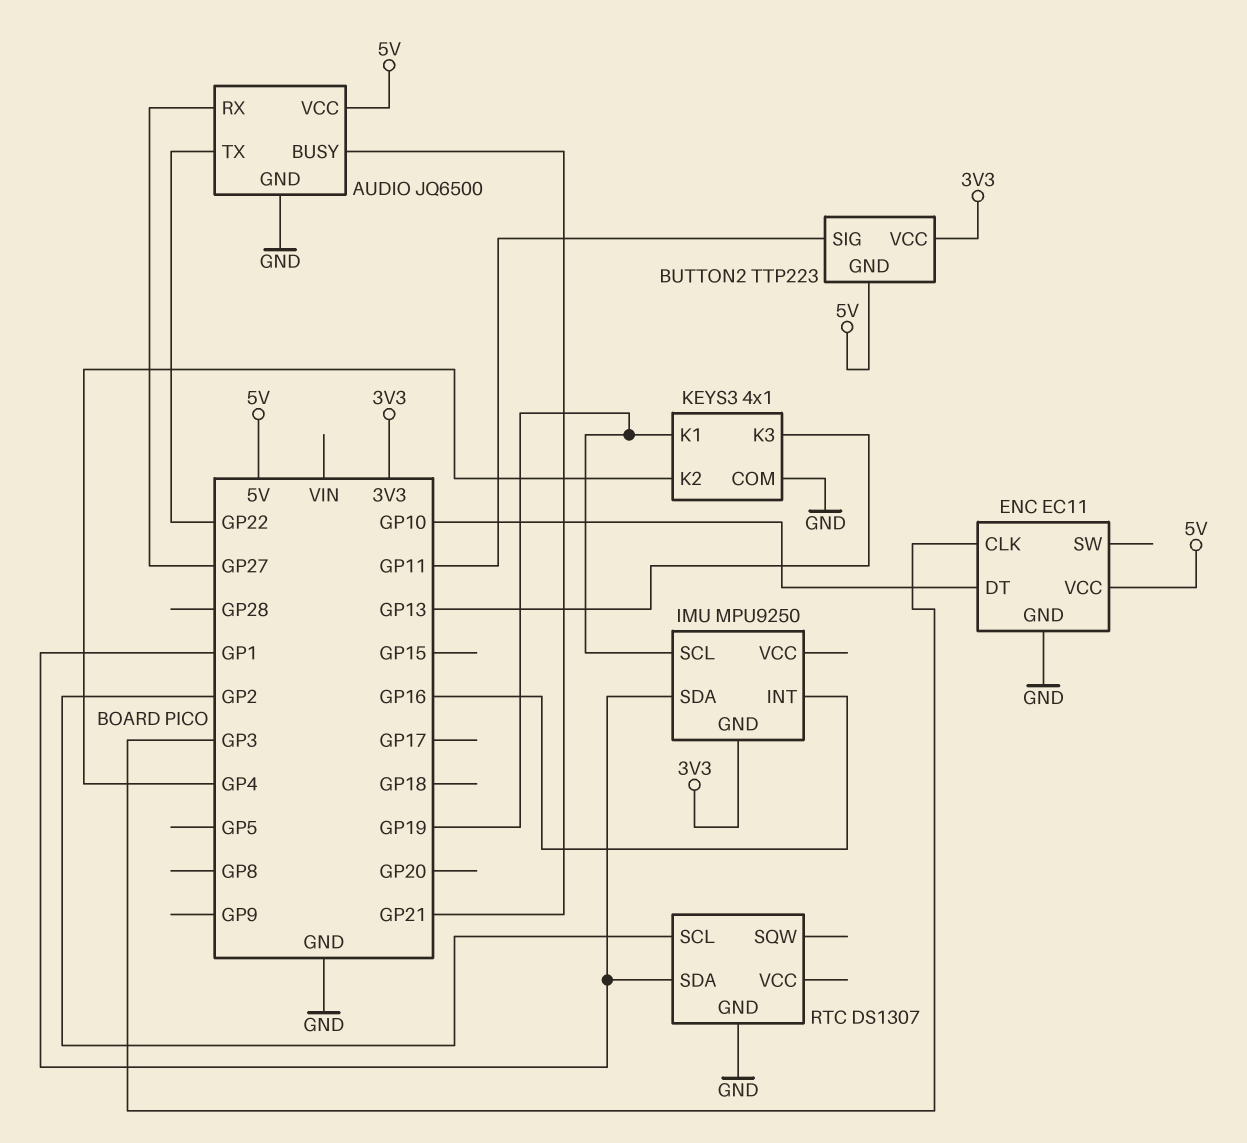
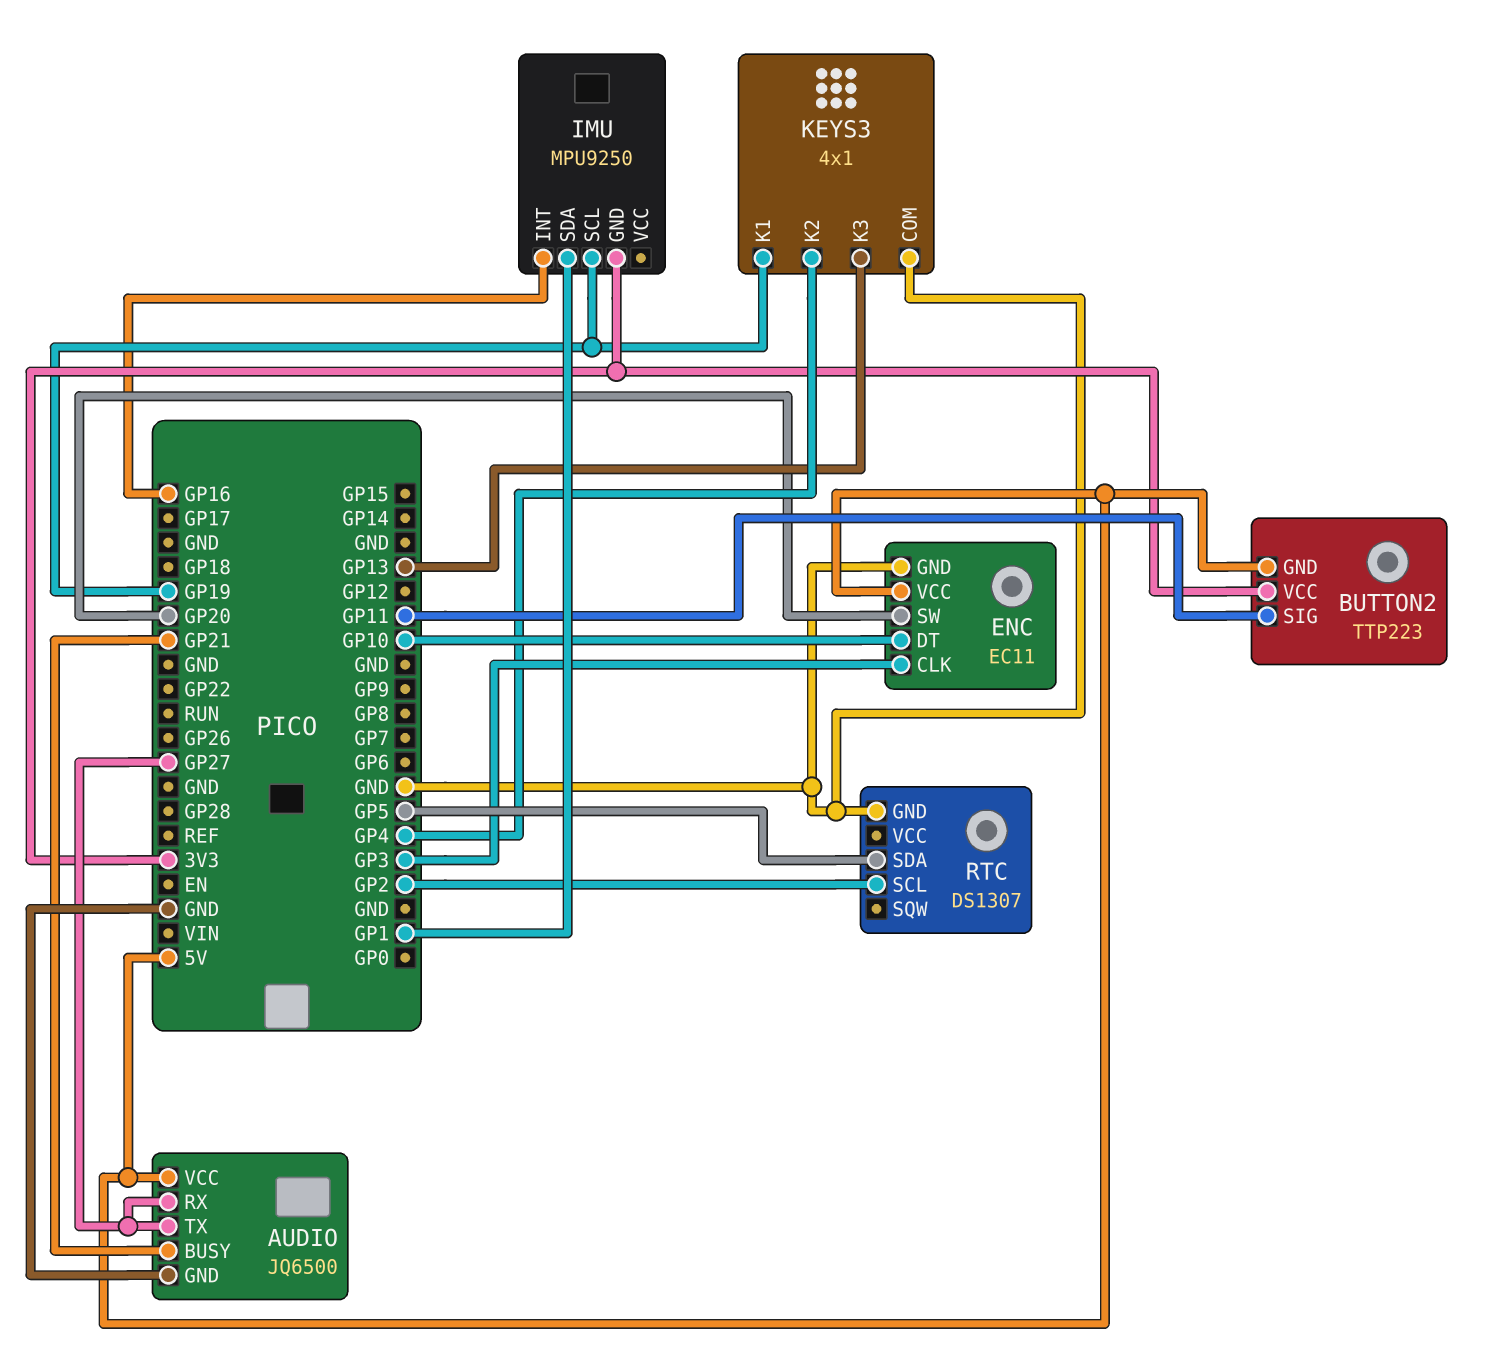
AUDIO pin TX: GP22 -> GP27
ENC pin SW: none -> GP20
RTC pin SDA: GP1 -> GP5

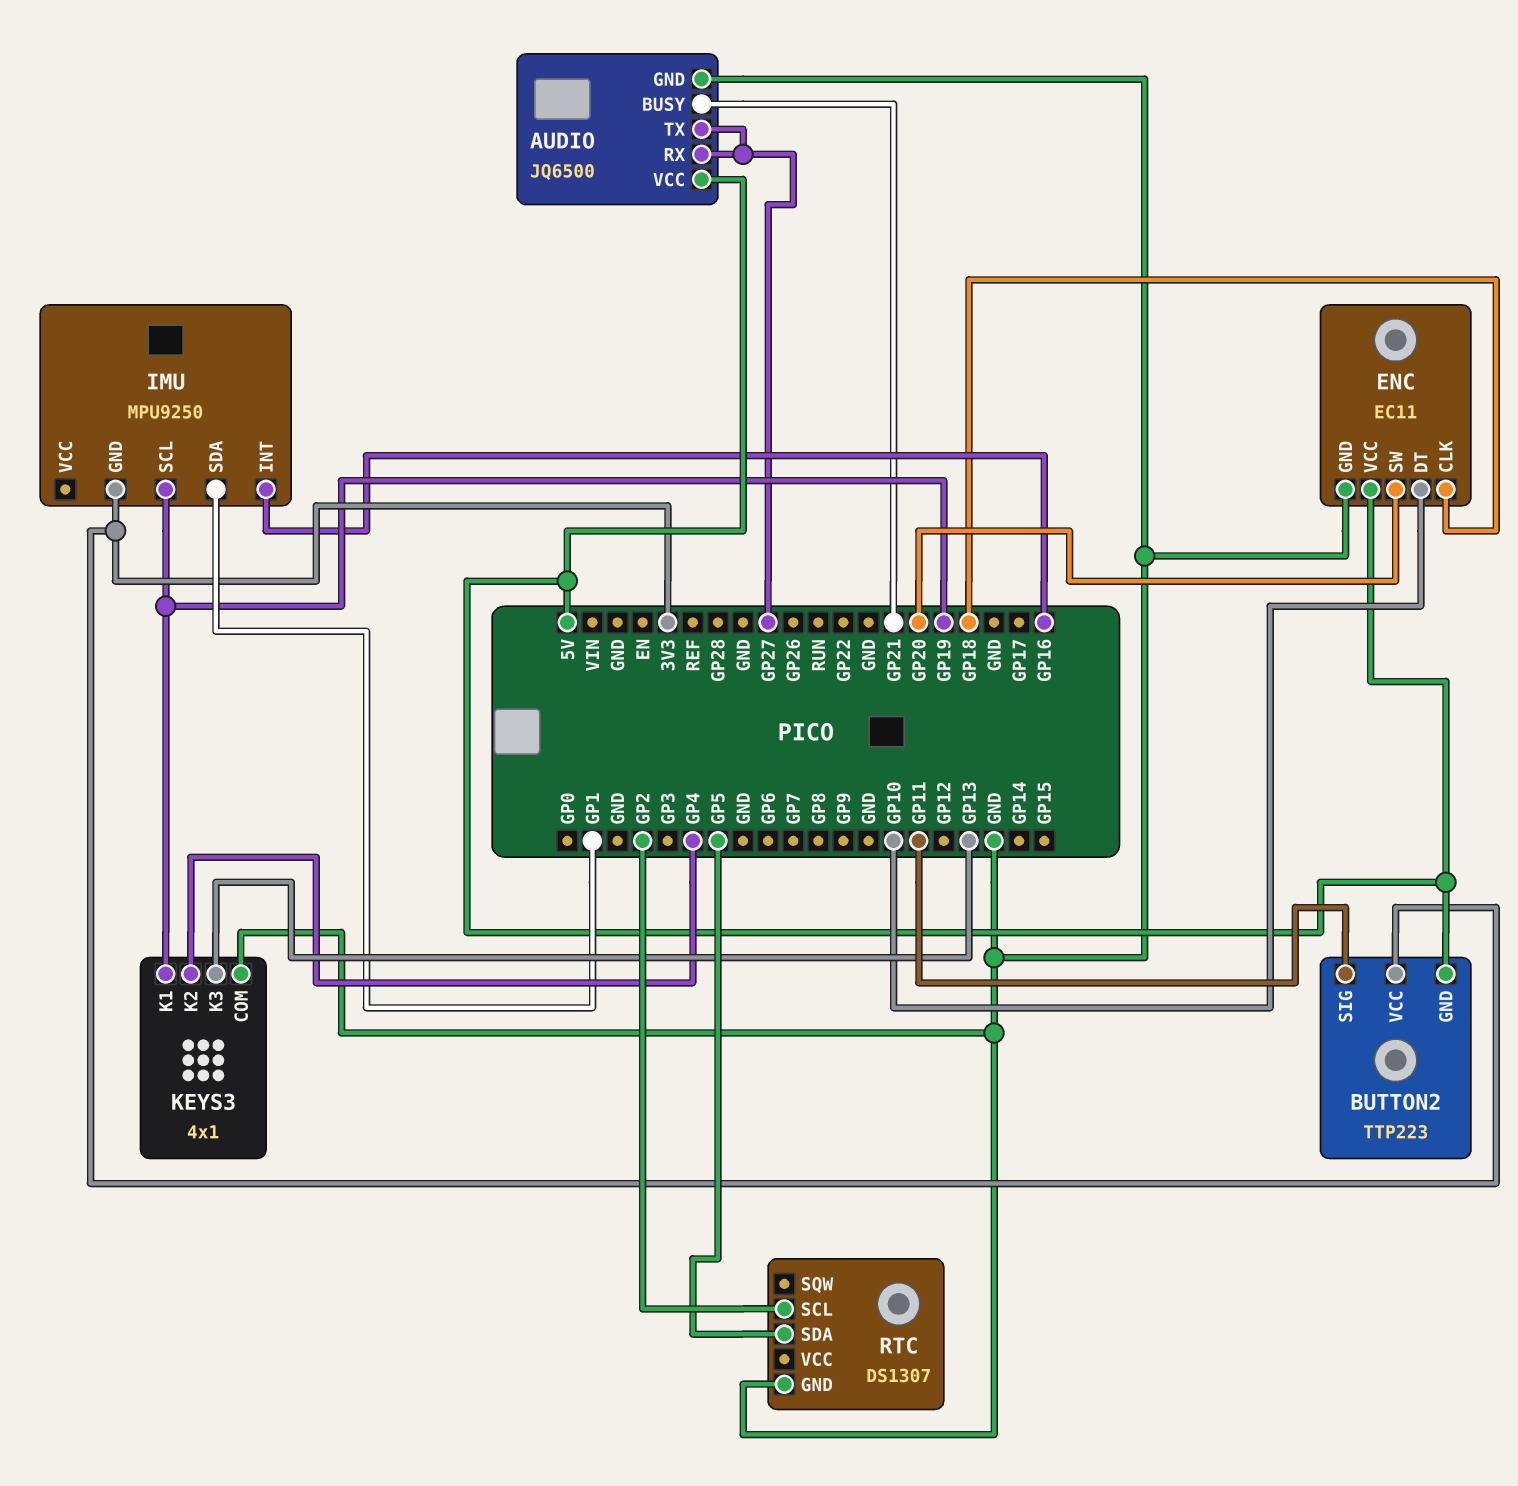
ENC pin CLK: GP3 -> GP18

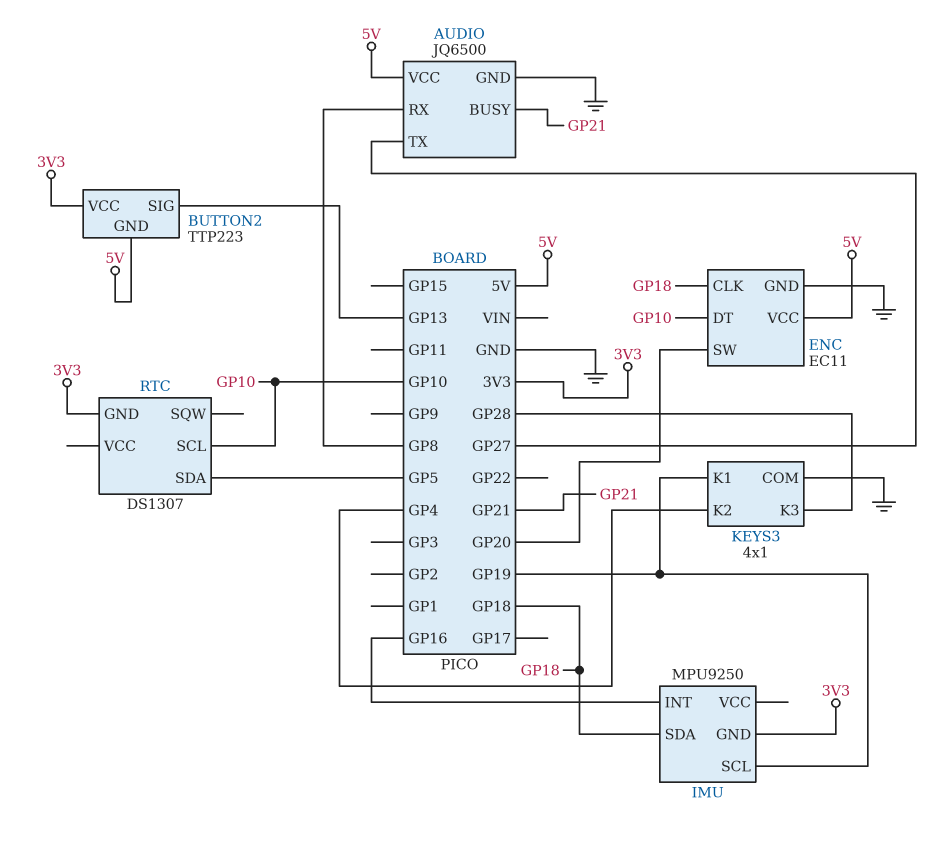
AUDIO pin RX: GP27 -> GP8
BUTTON2 pin SIG: GP11 -> GP13
IMU pin SDA: GP1 -> GP18
KEYS3 pin K3: GP13 -> GP28
RTC pin GND: GND -> 3V3
RTC pin SCL: GP2 -> GP10

